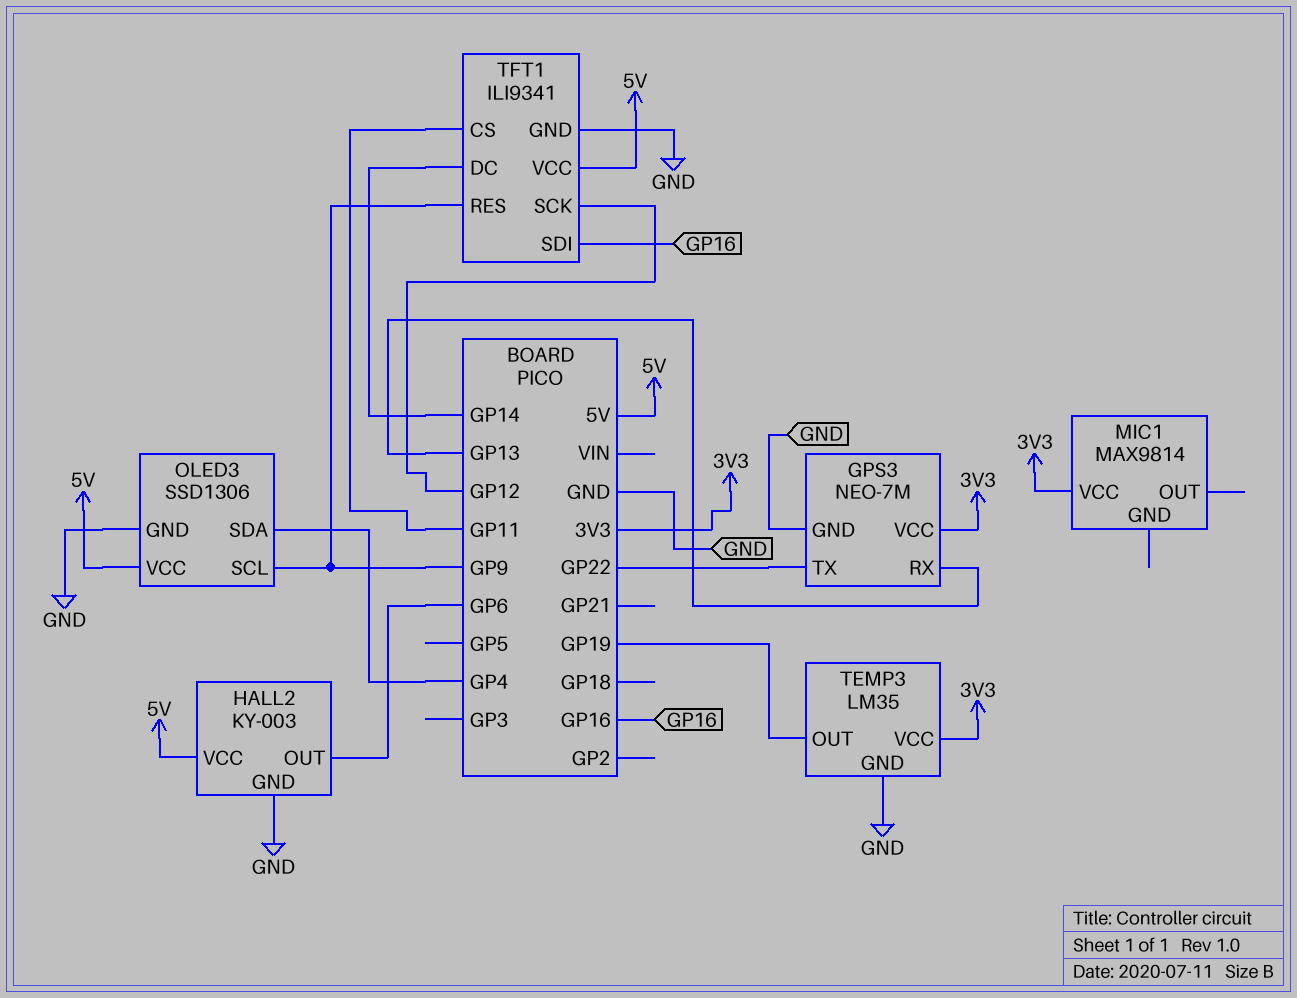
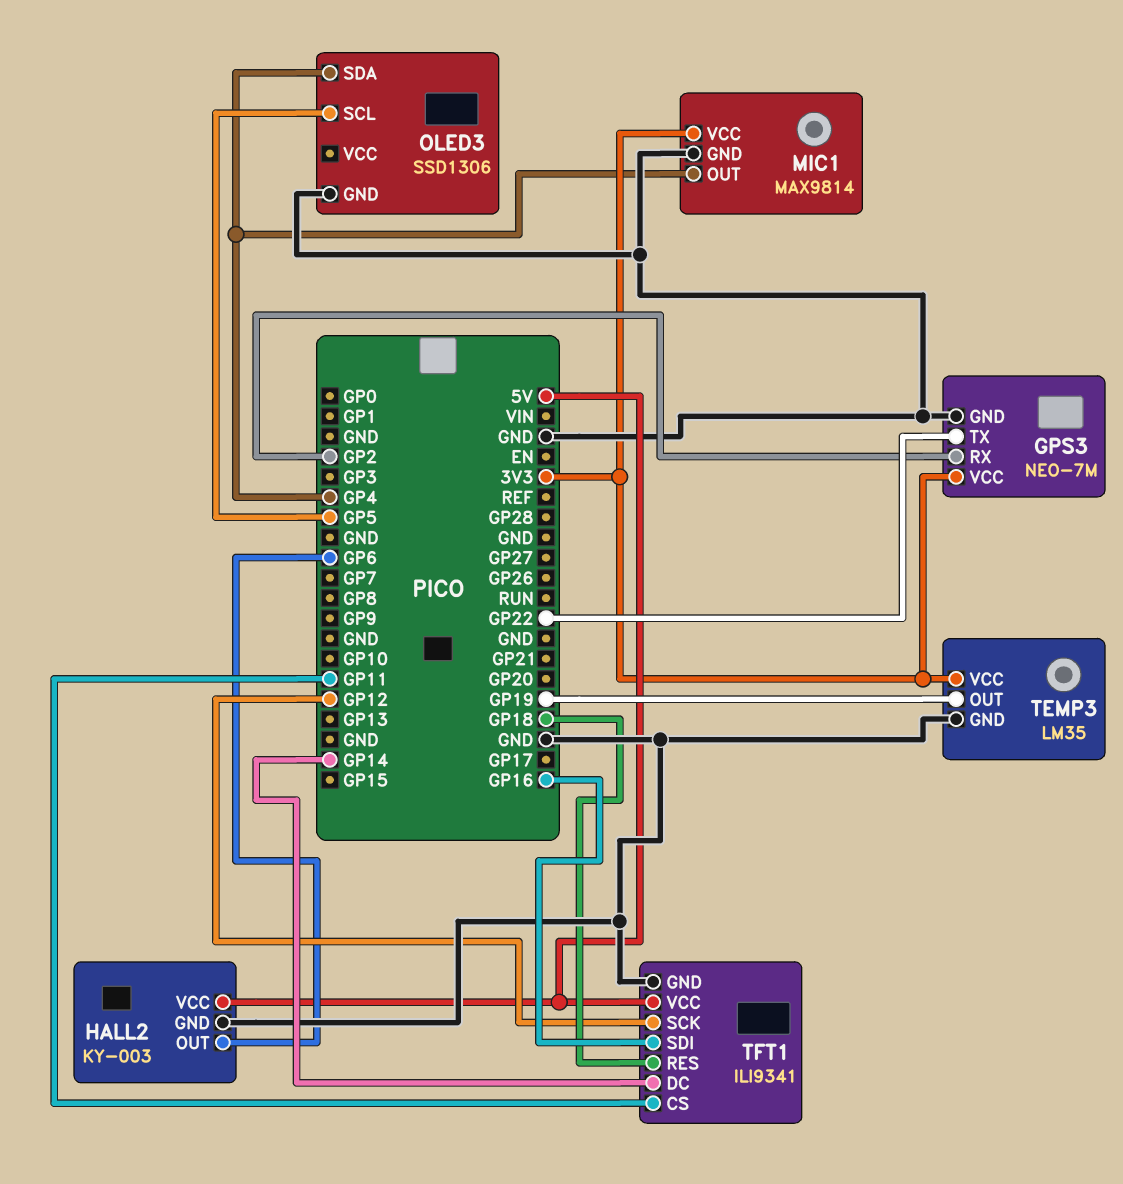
GPS3 pin RX: GP13 -> GP2
MIC1 pin GND: none -> GND
MIC1 pin OUT: none -> GP4
OLED3 pin SCL: GP9 -> GP5
OLED3 pin VCC: 5V -> none
TFT1 pin RES: GP9 -> GP18

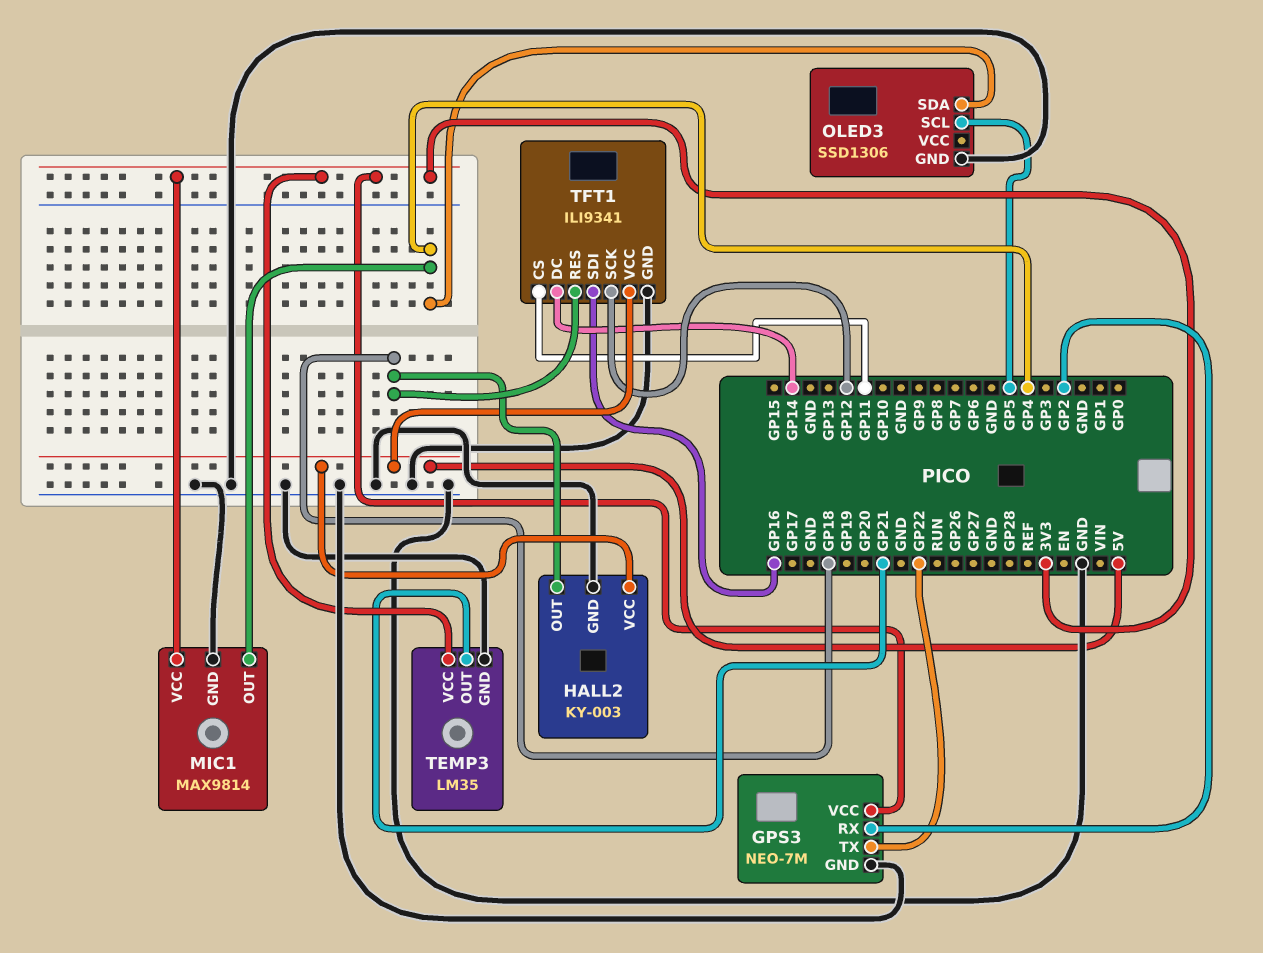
HALL2 pin OUT: GP6 -> GP18
TEMP3 pin OUT: GP19 -> GP21

